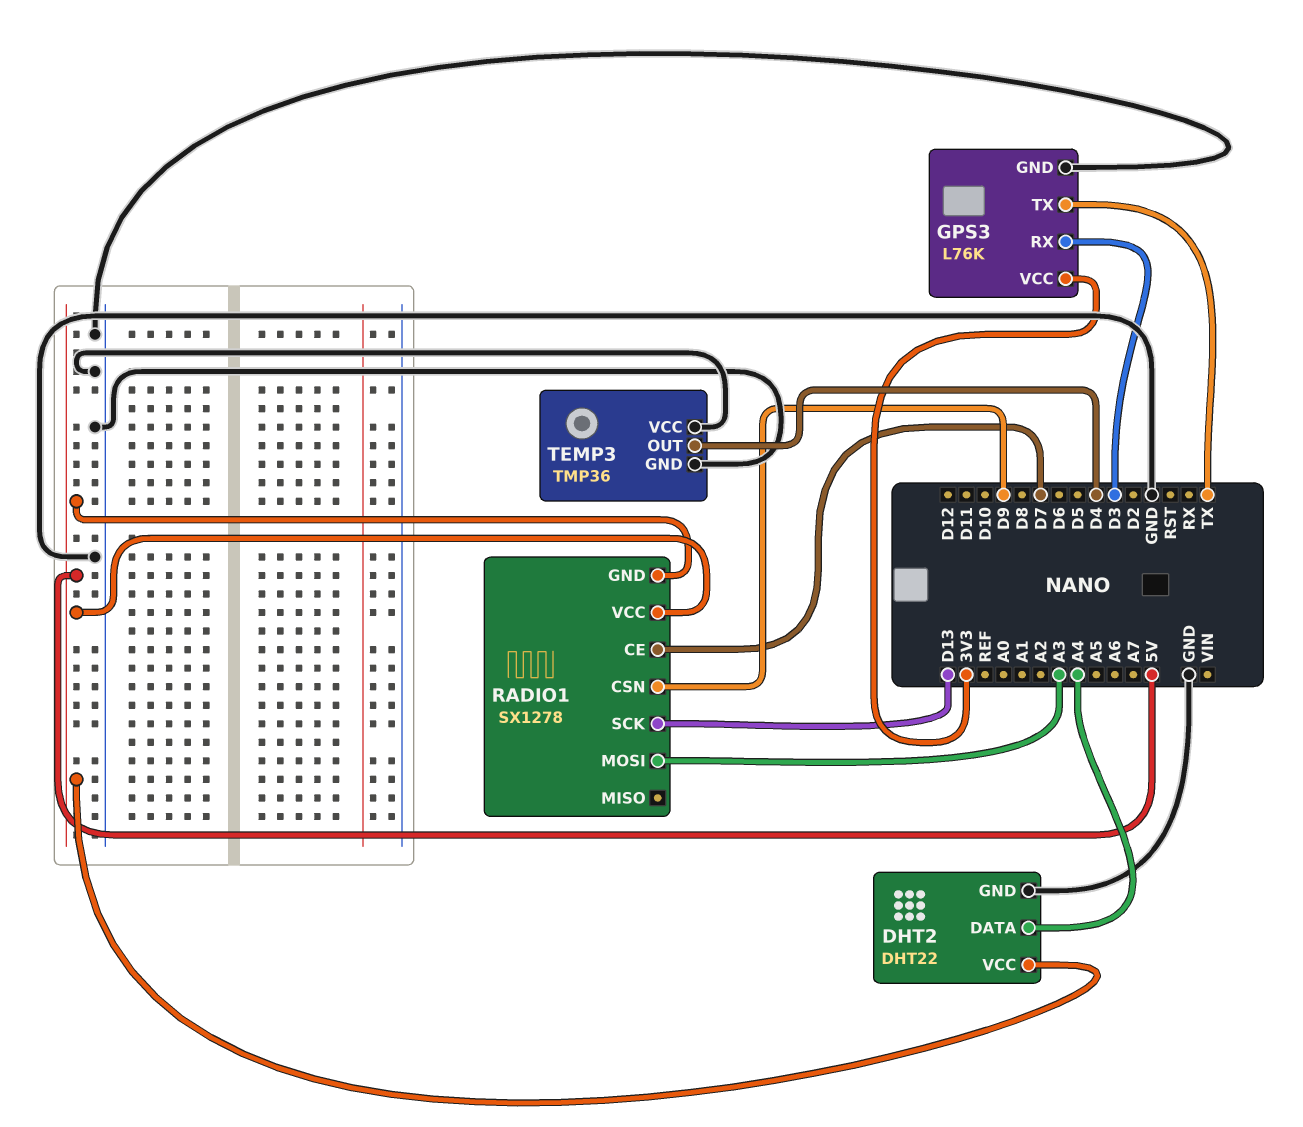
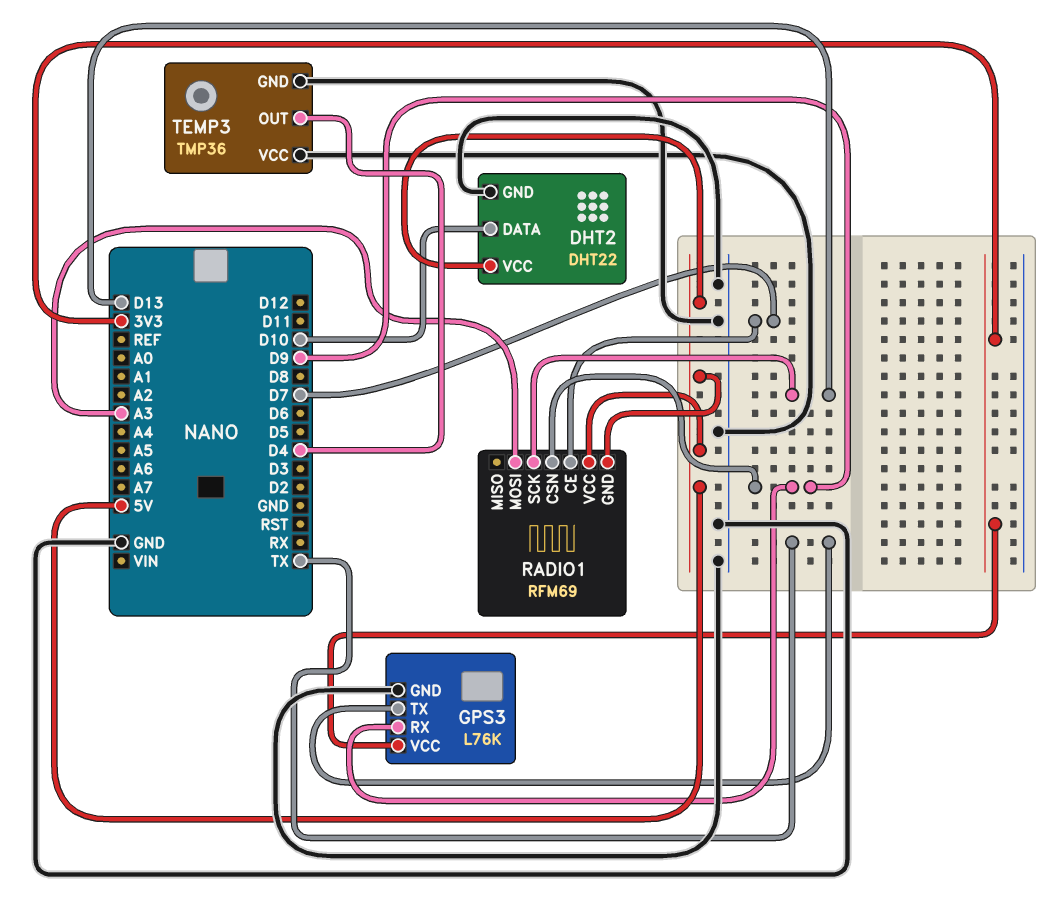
DHT2 pin DATA: A4 -> D10
GPS3 pin RX: D3 -> D9
RADIO1: SX1278 -> RFM69

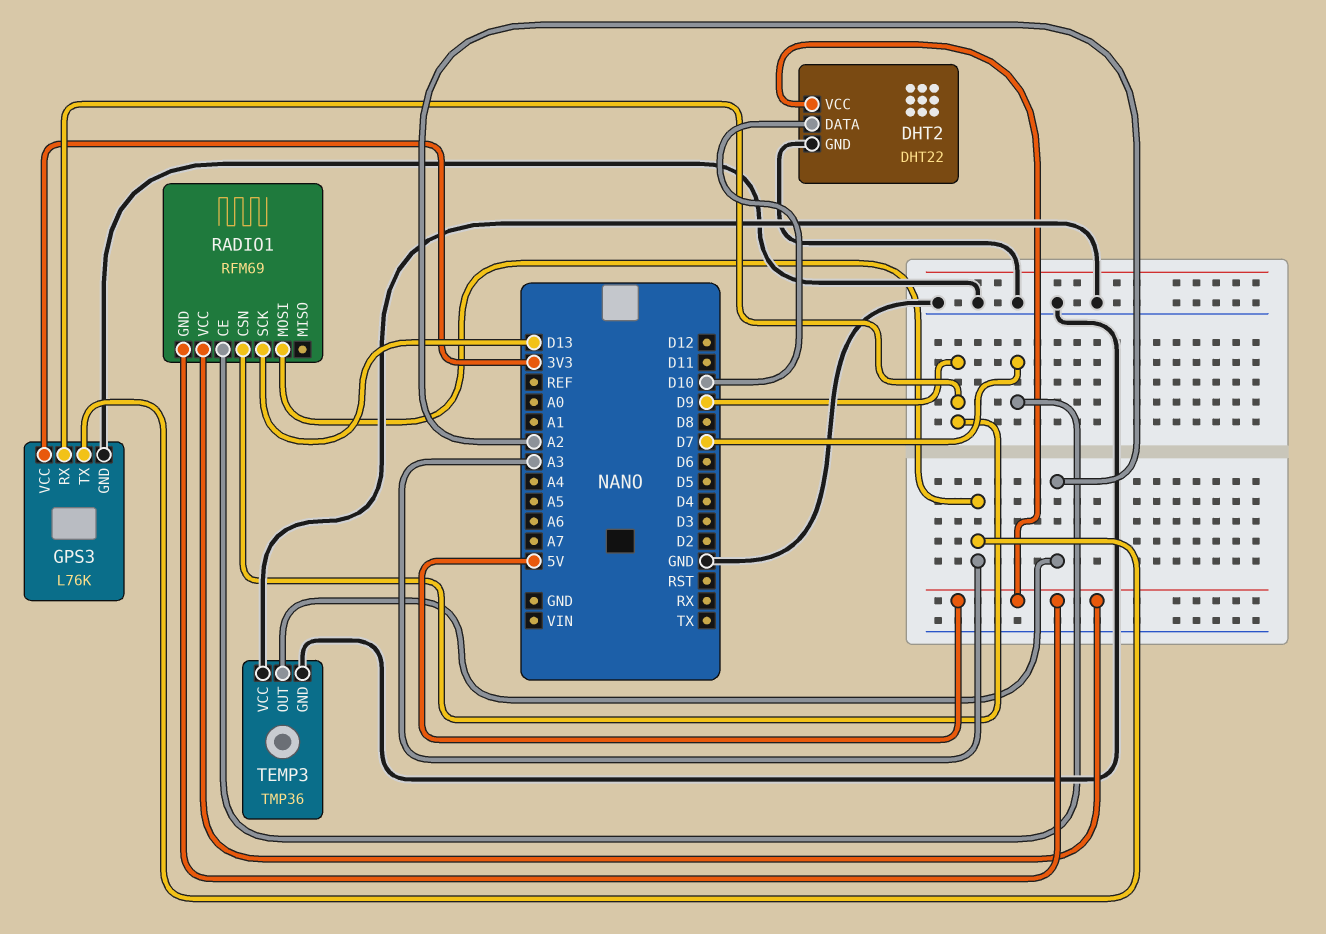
GPS3 pin TX: TX -> A3
TEMP3 pin OUT: D4 -> A2

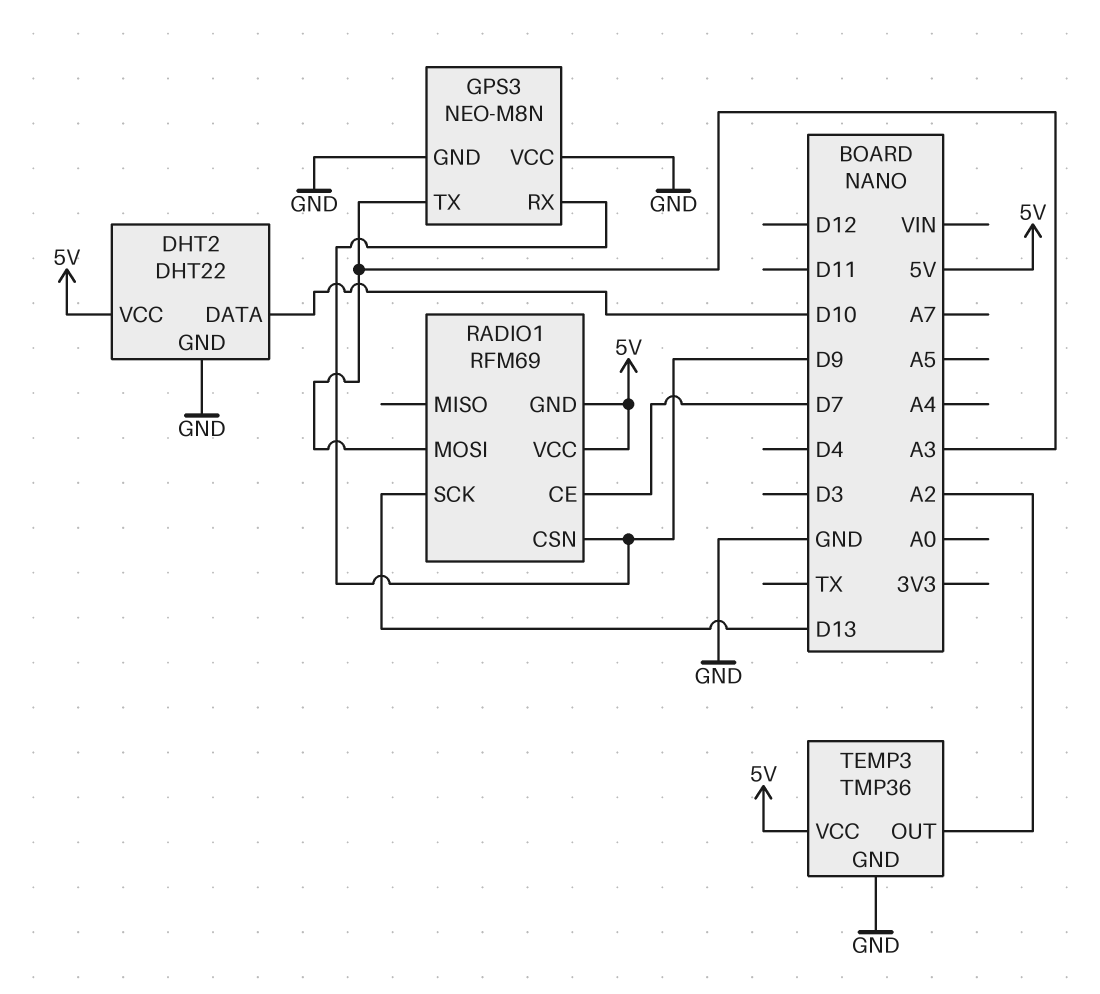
GPS3: L76K -> NEO-M8N
GPS3 pin VCC: 3V3 -> GND
TEMP3 pin VCC: GND -> 5V

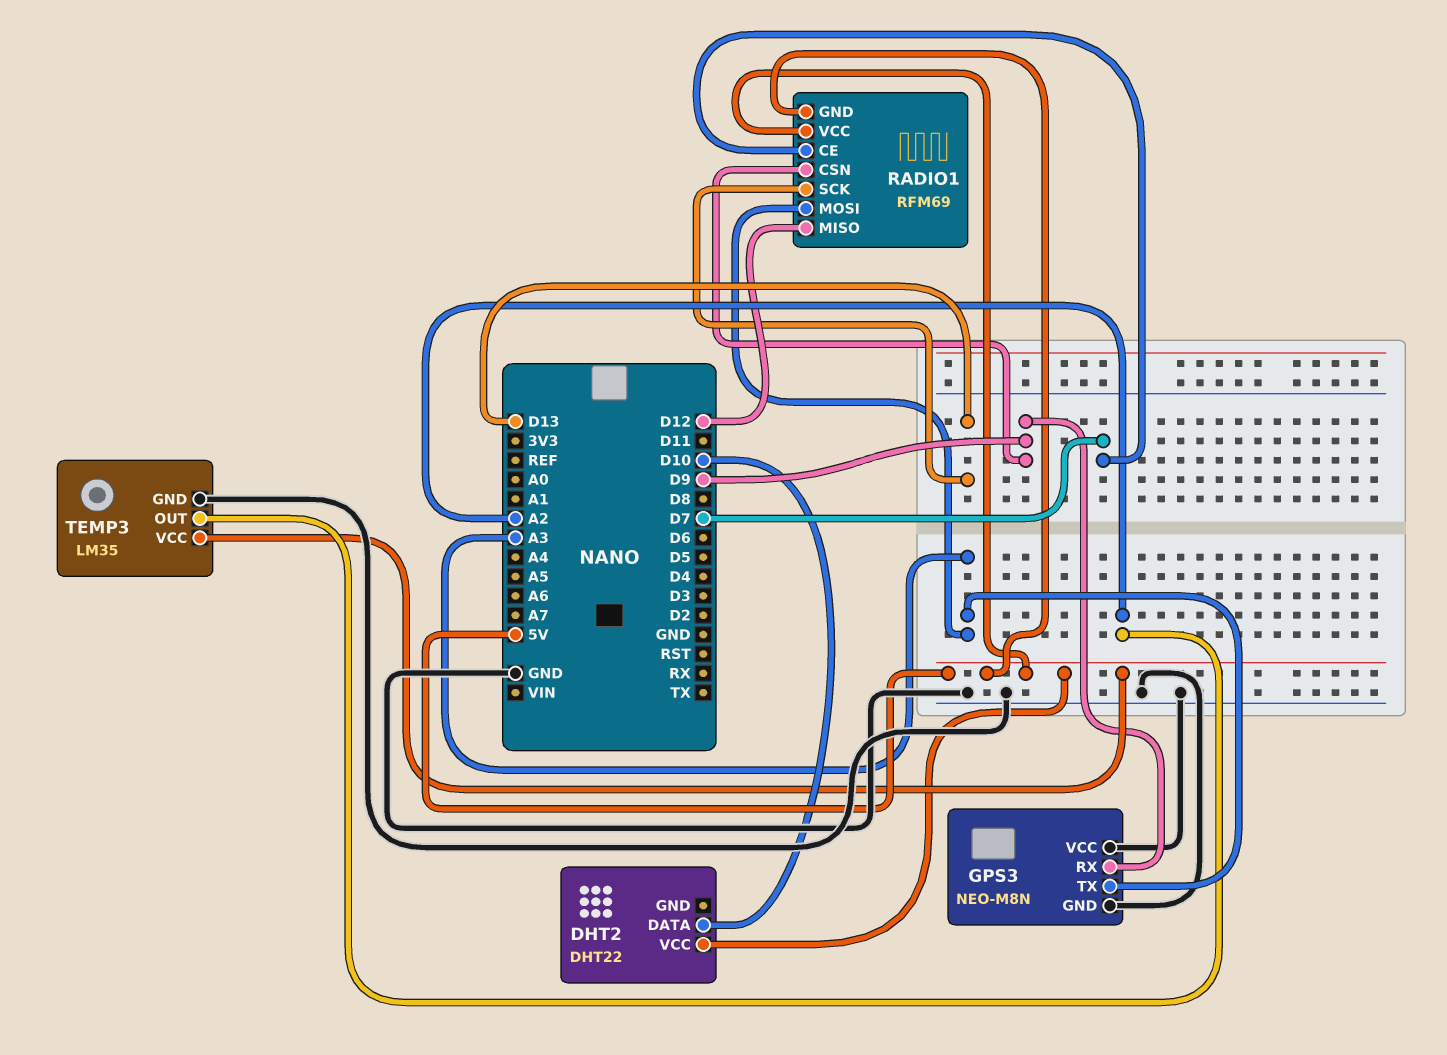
DHT2 pin GND: GND -> none
RADIO1 pin MISO: none -> D12
TEMP3: TMP36 -> LM35

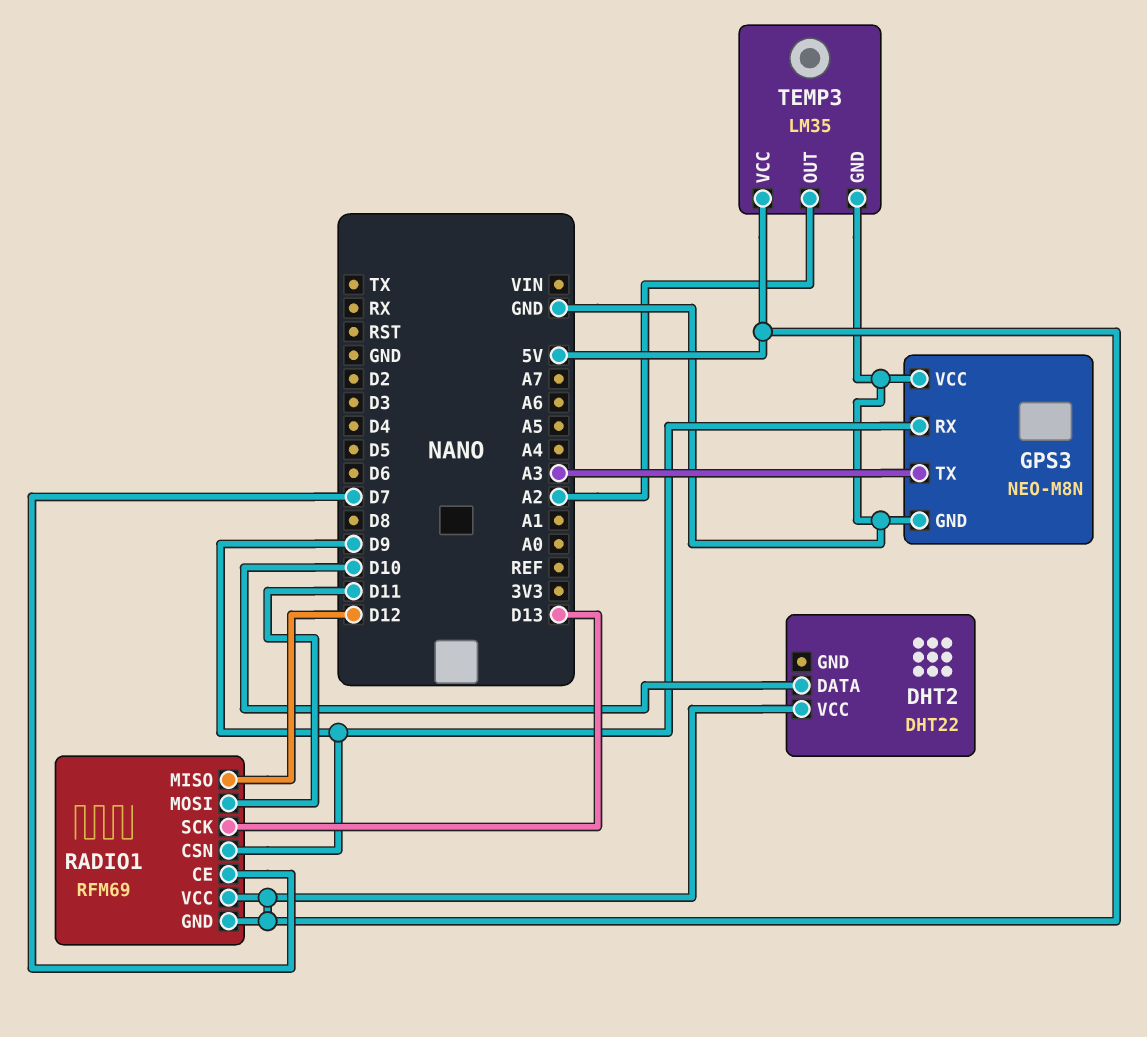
RADIO1 pin MOSI: A3 -> D11

